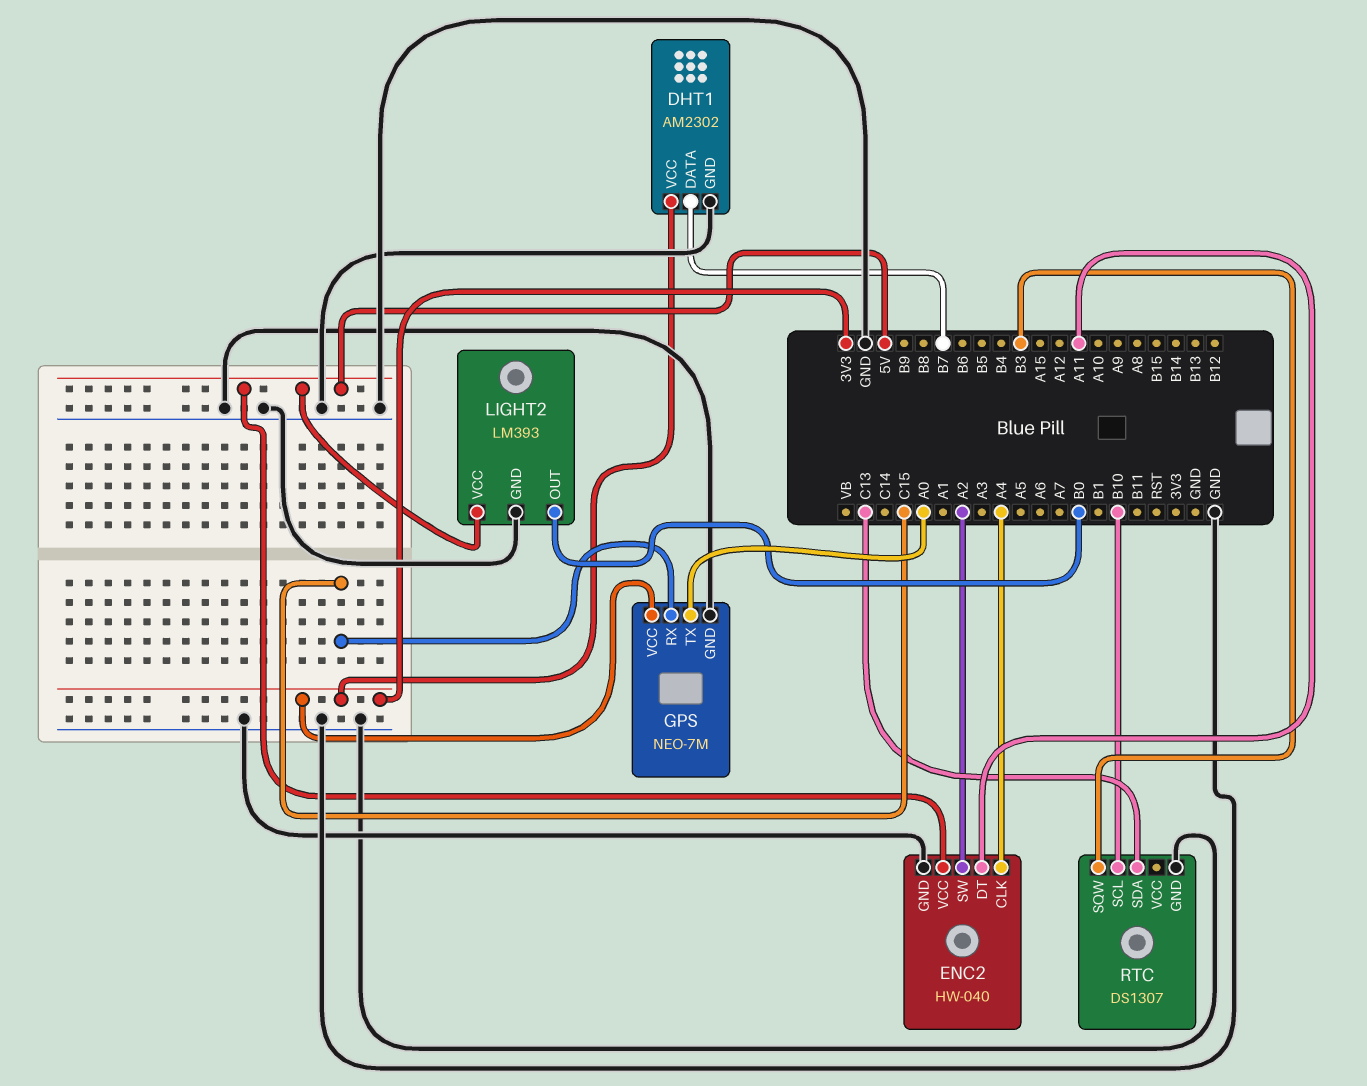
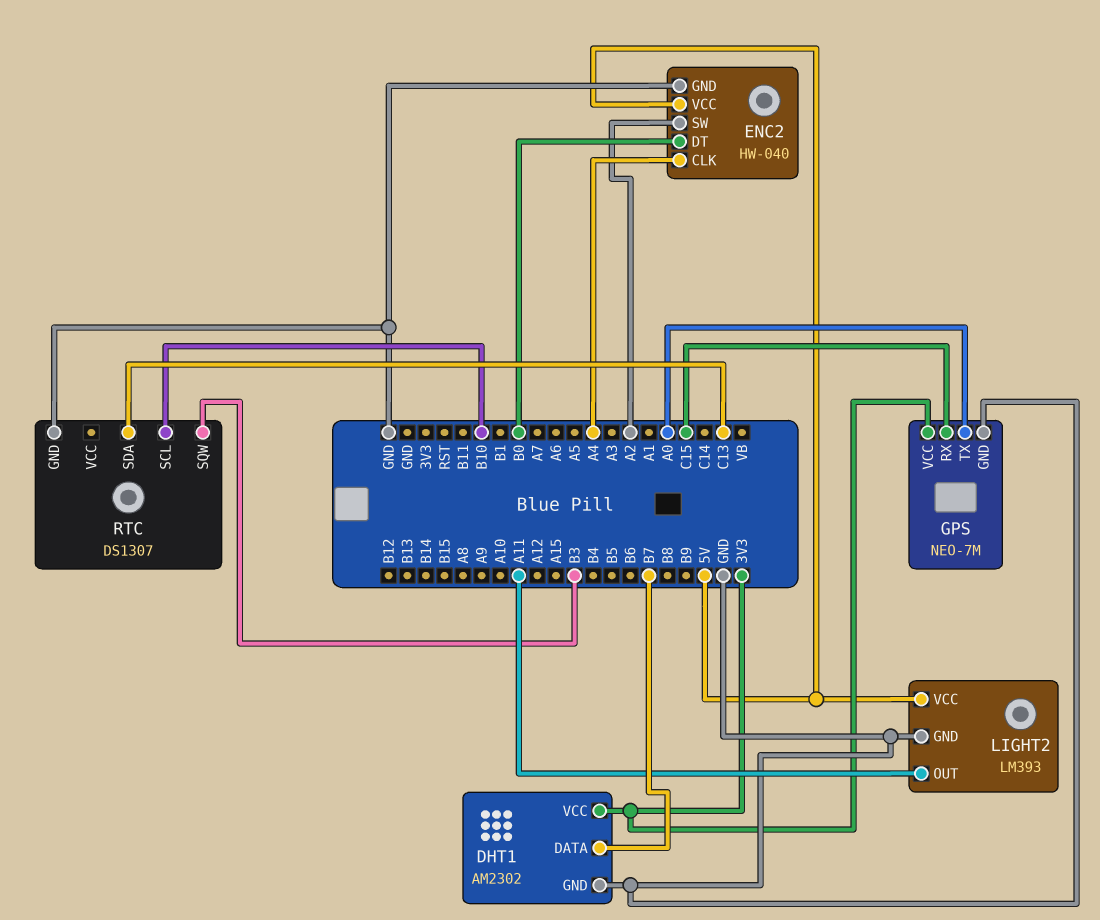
ENC2 pin DT: A11 -> B0
LIGHT2 pin OUT: B0 -> A11

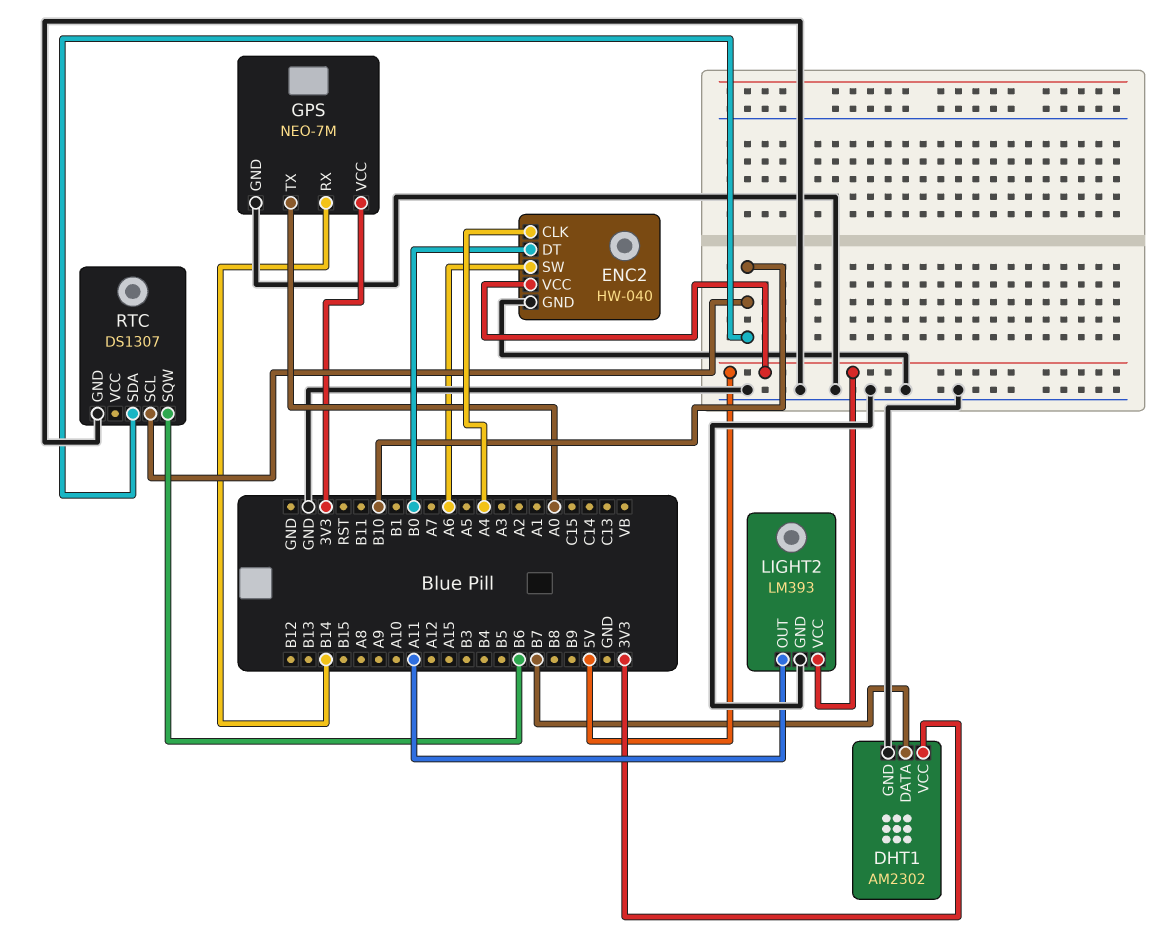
ENC2 pin SW: A2 -> A6
GPS pin RX: C15 -> B14
RTC pin SDA: C13 -> B10
RTC pin SQW: B3 -> B6

